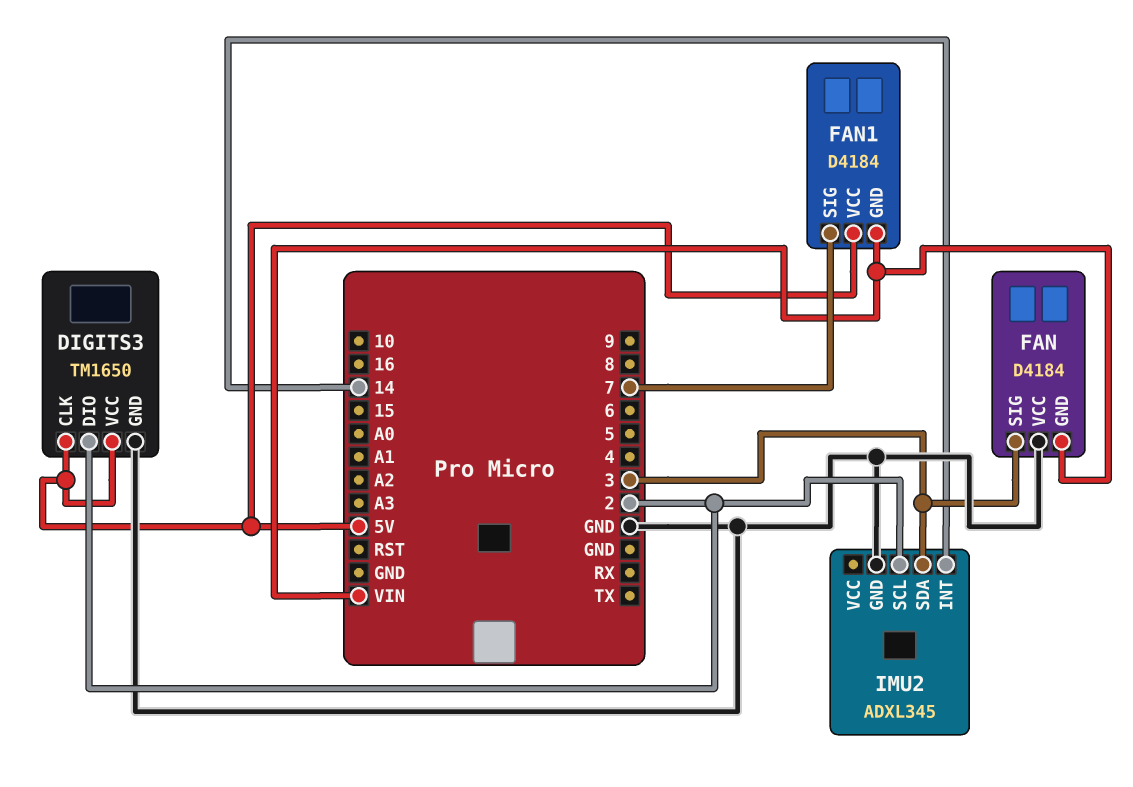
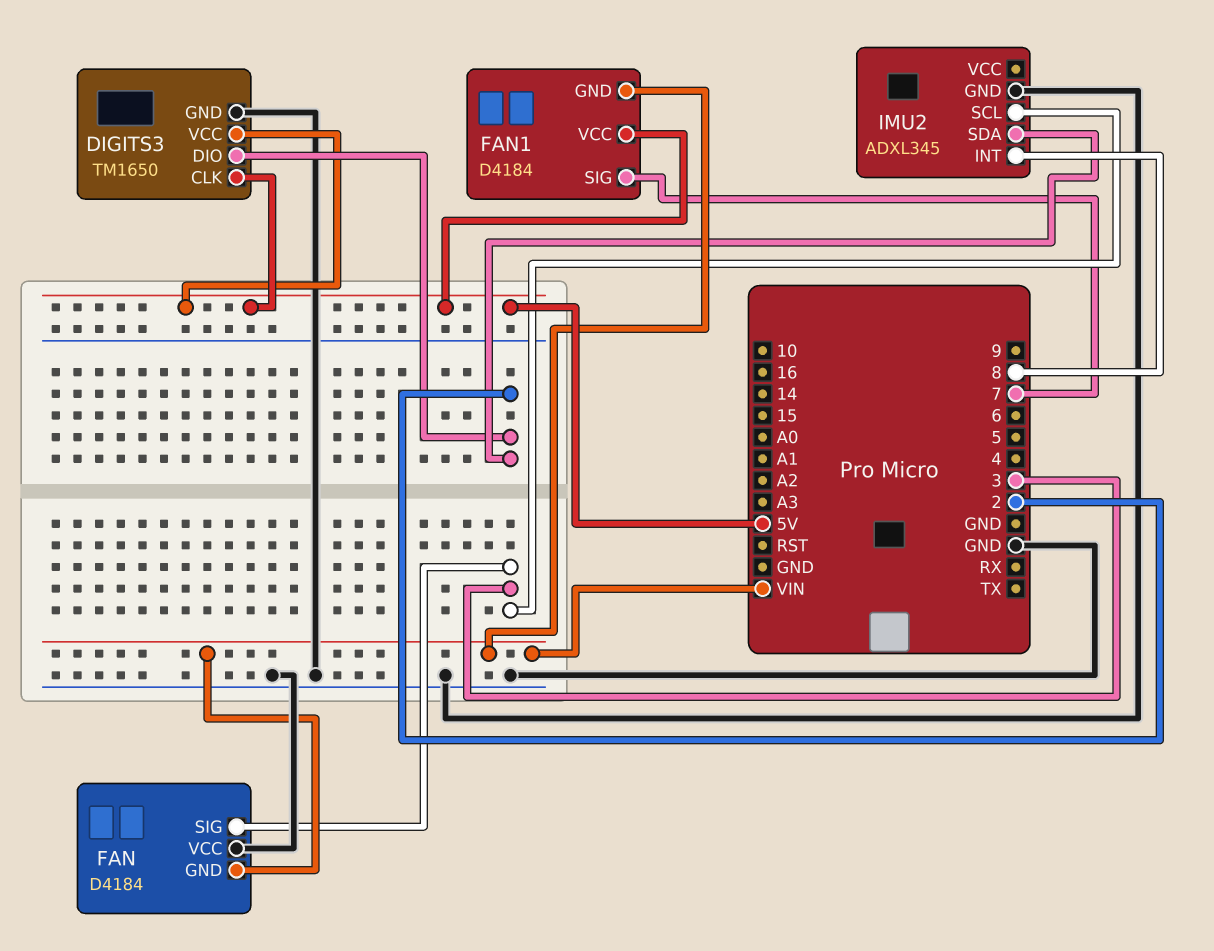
IMU2 pin INT: 14 -> 8
IMU2 pin SCL: 2 -> 3
IMU2 pin SDA: 3 -> 2

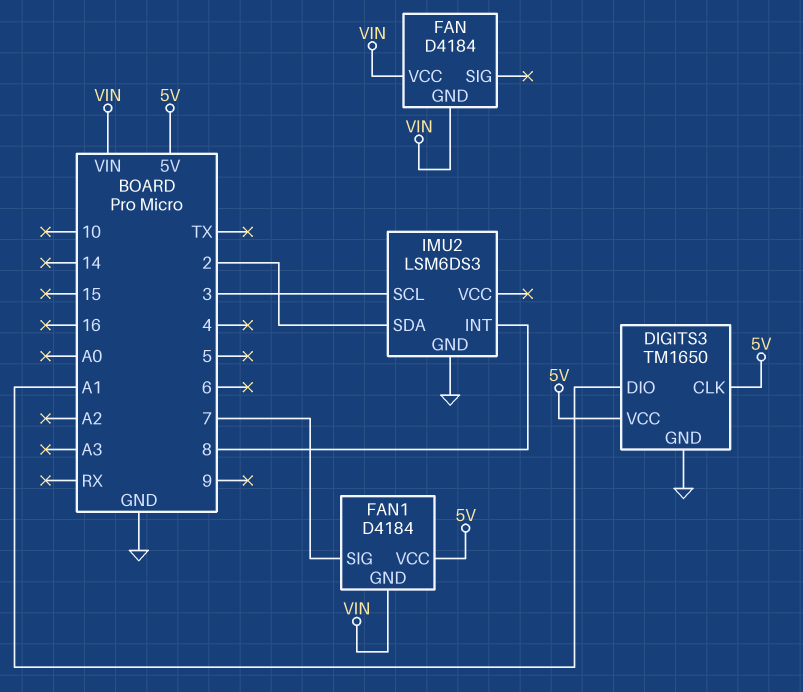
DIGITS3 pin DIO: 2 -> A1
FAN pin SIG: 3 -> none
FAN pin VCC: GND -> VIN
IMU2: ADXL345 -> LSM6DS3

